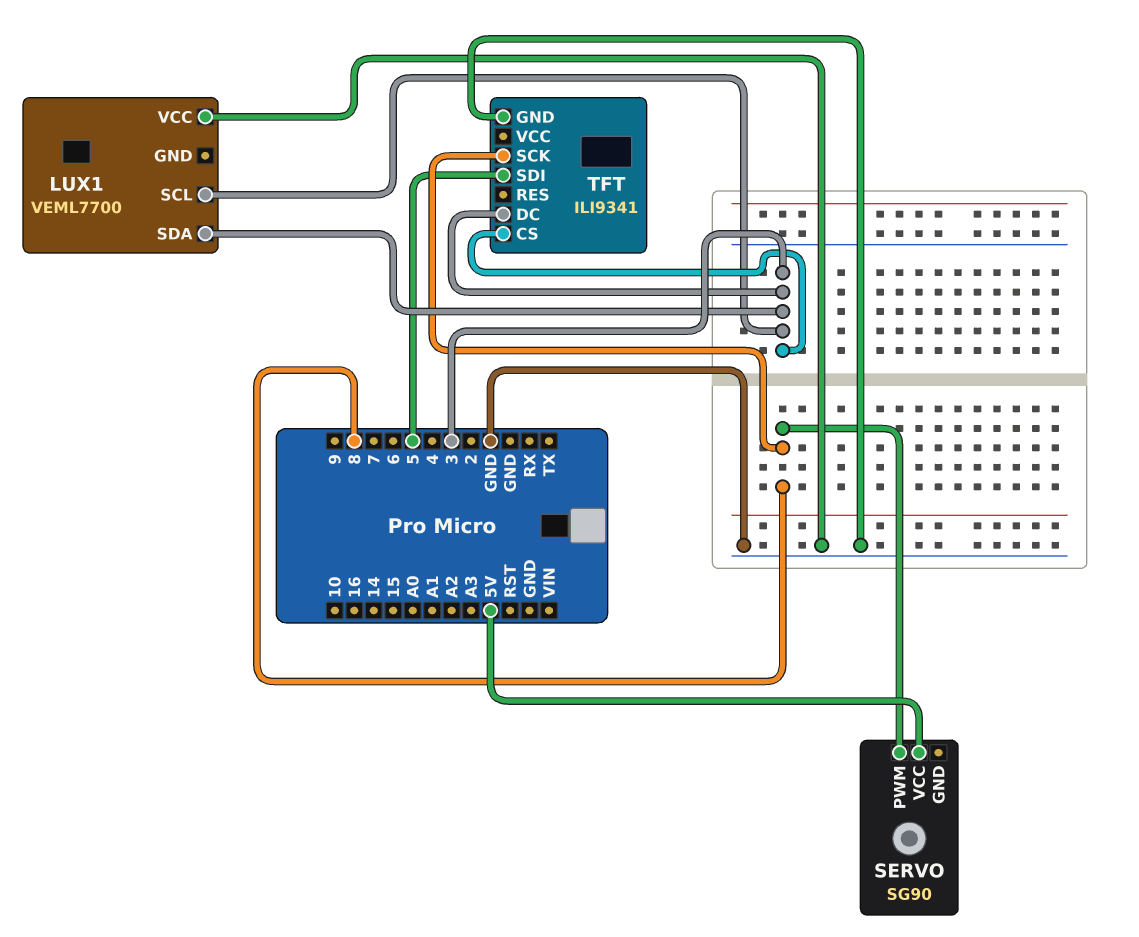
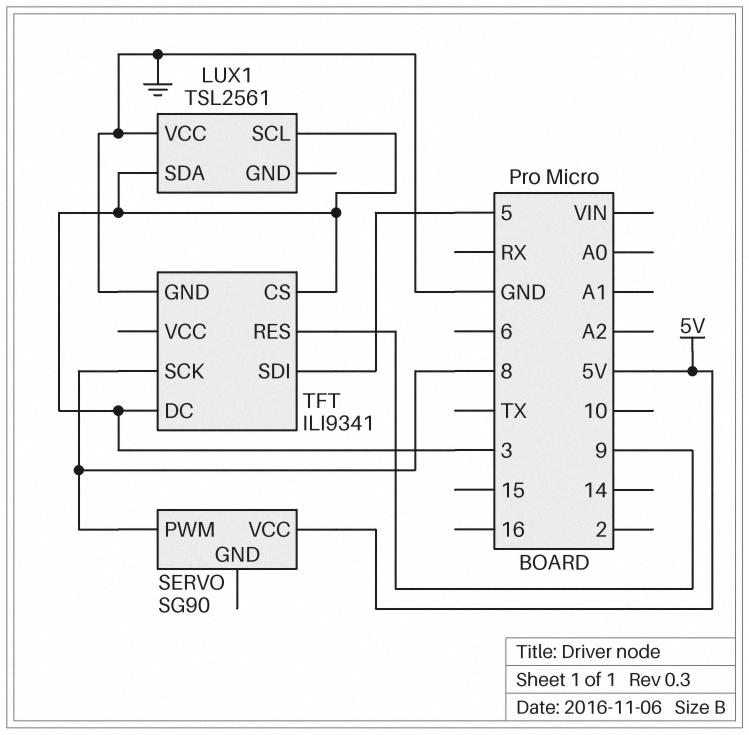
LUX1: VEML7700 -> TSL2561
TFT pin RES: none -> 9

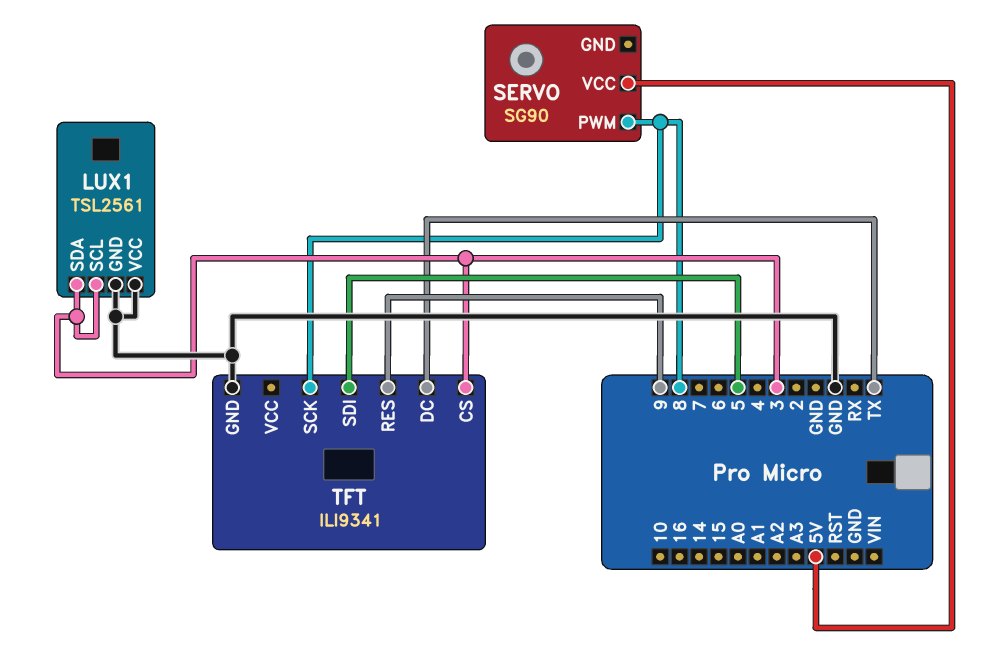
LUX1 pin GND: none -> GND
TFT pin DC: 3 -> TX

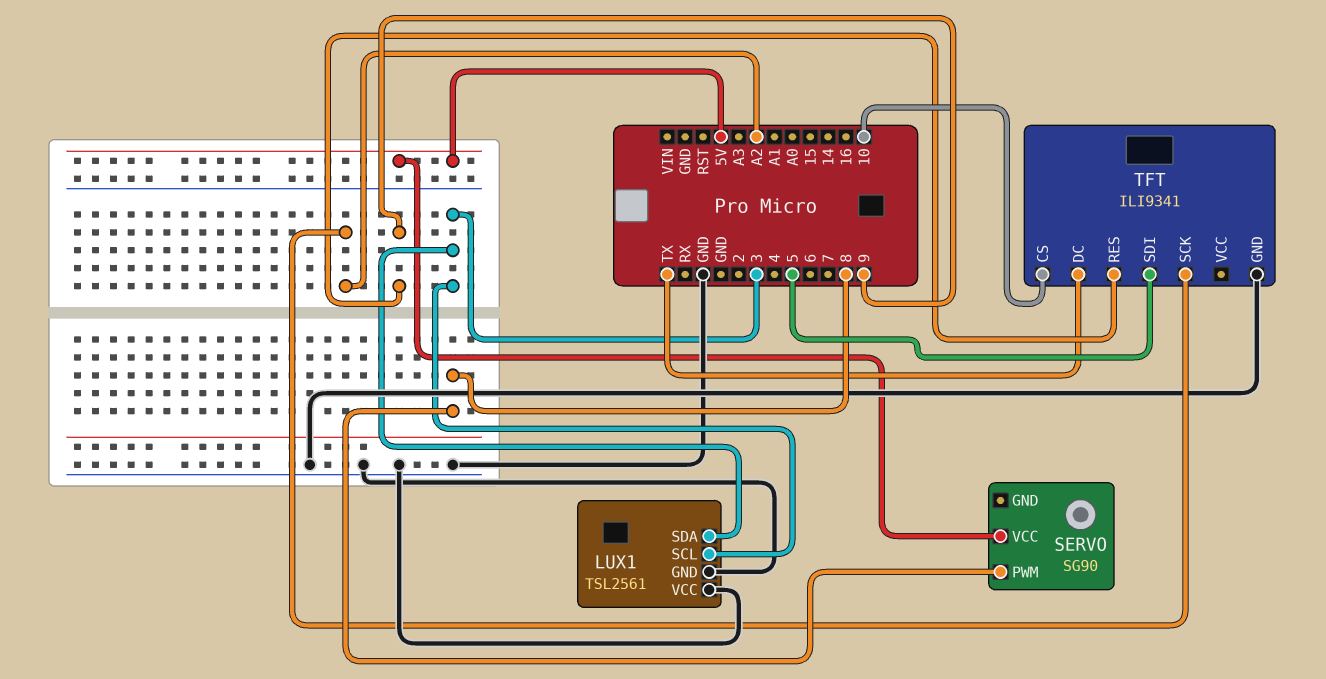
TFT pin CS: 3 -> 10
TFT pin SCK: 8 -> A2

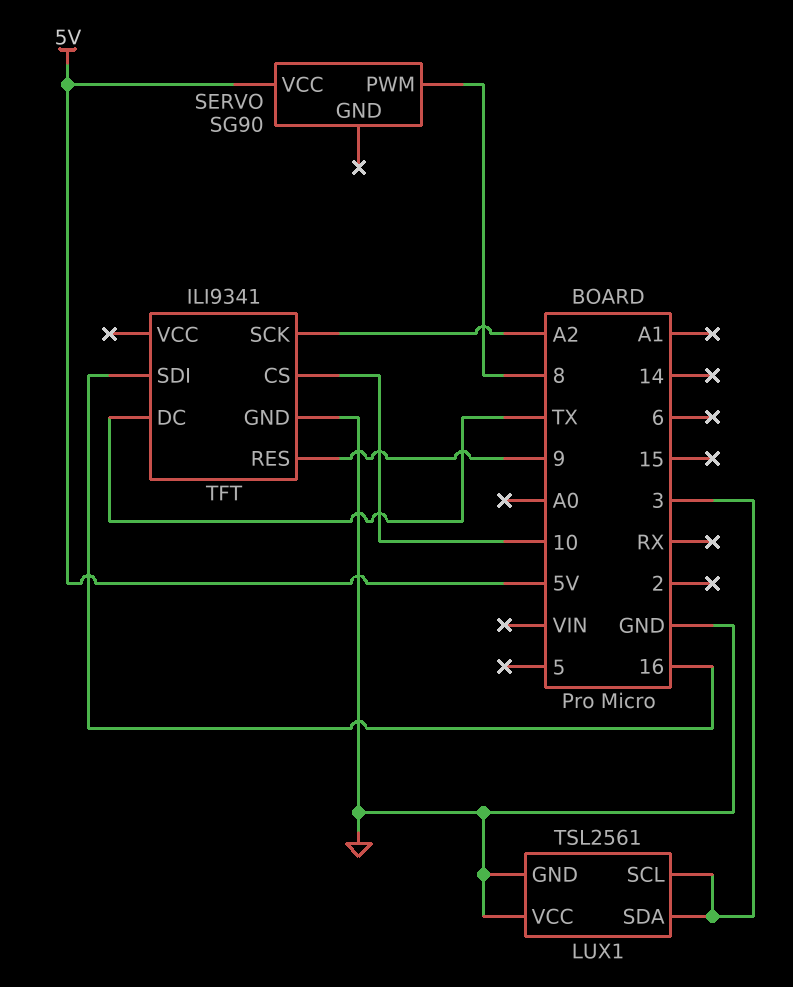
TFT pin SDI: 5 -> 16

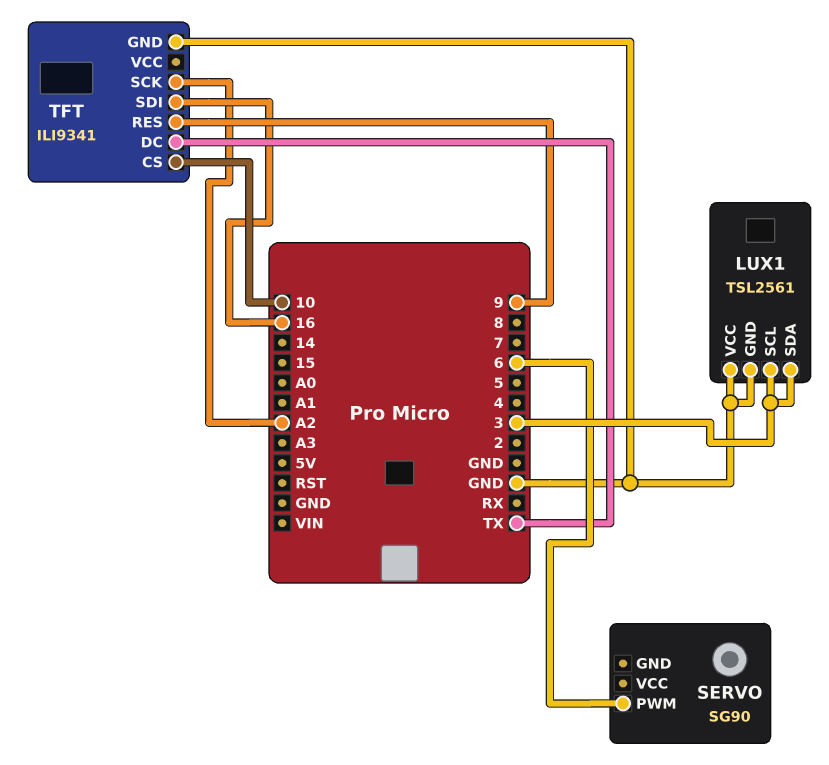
SERVO pin PWM: 8 -> 6
SERVO pin VCC: 5V -> none

